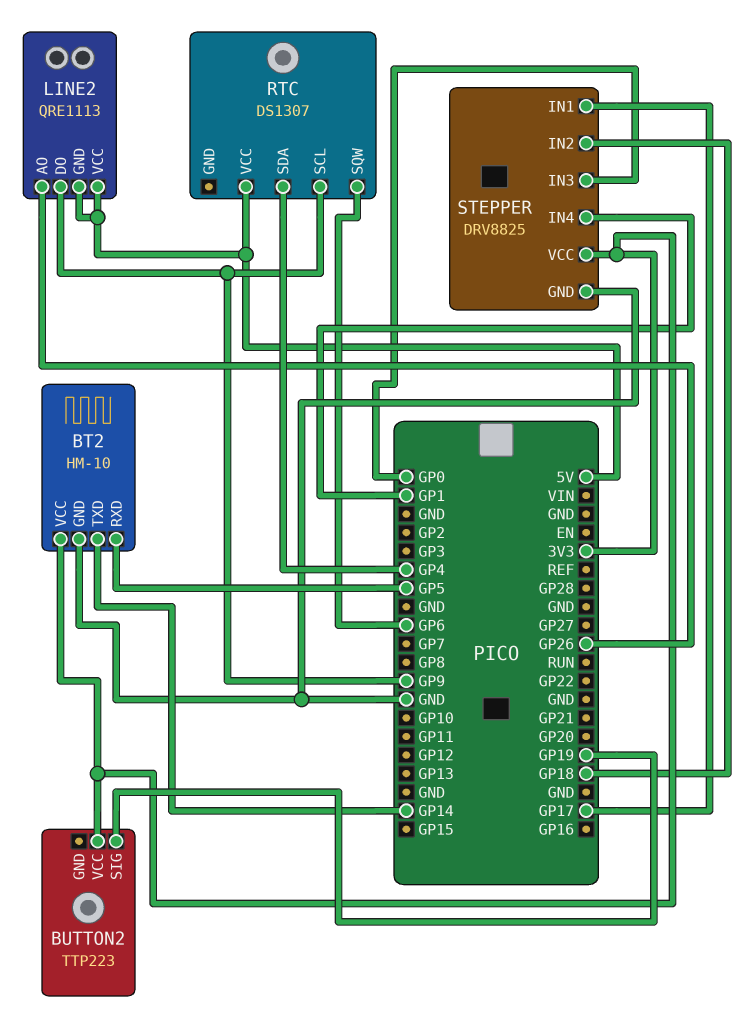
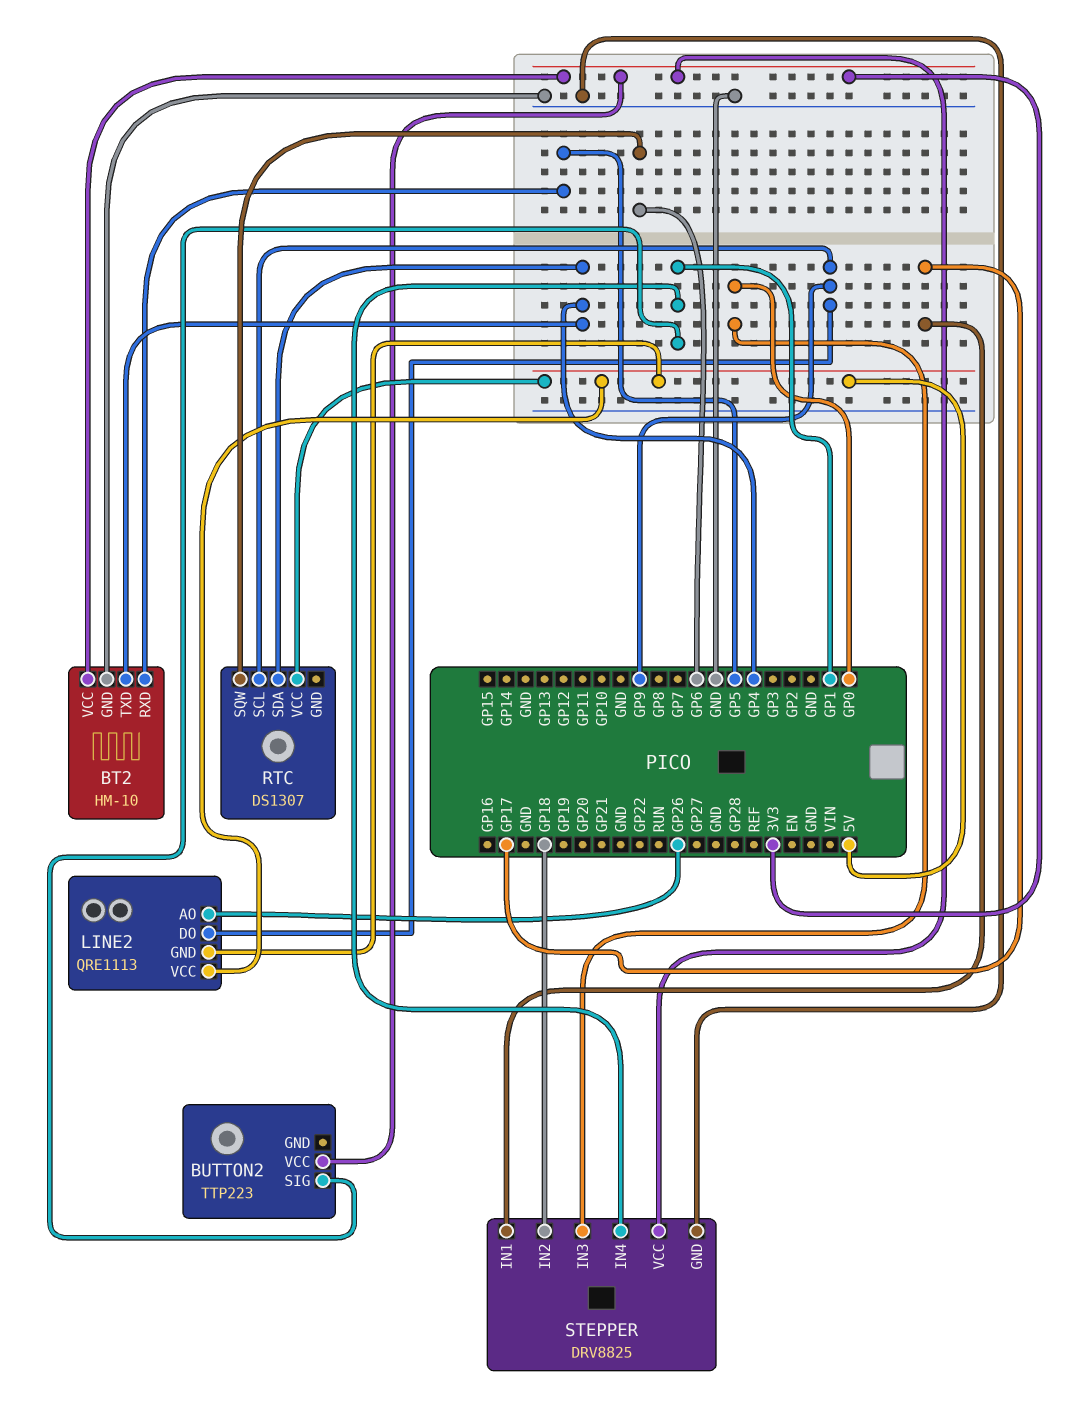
BT2 pin TXD: GP14 -> GP4
BUTTON2 pin SIG: GP19 -> GP1

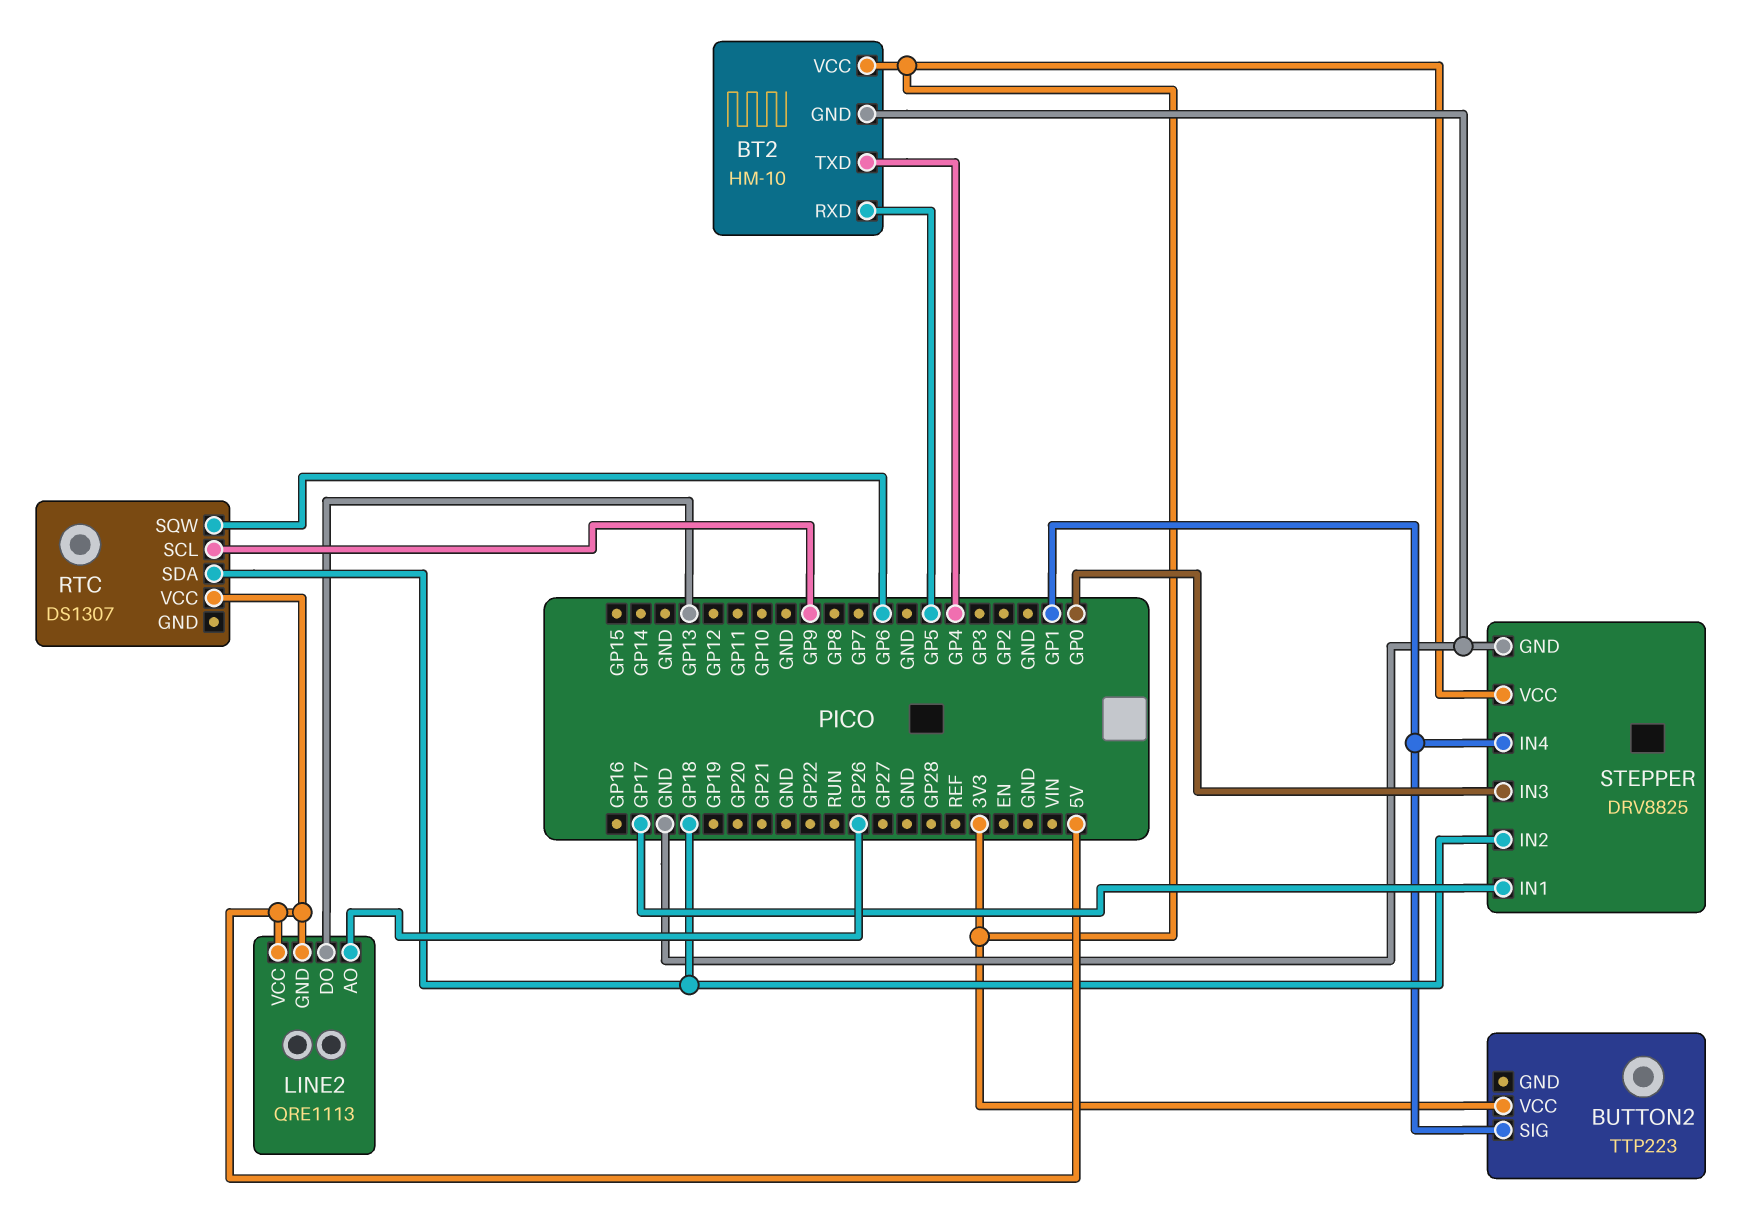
LINE2 pin DO: GP9 -> GP13
RTC pin SDA: GP4 -> GP18

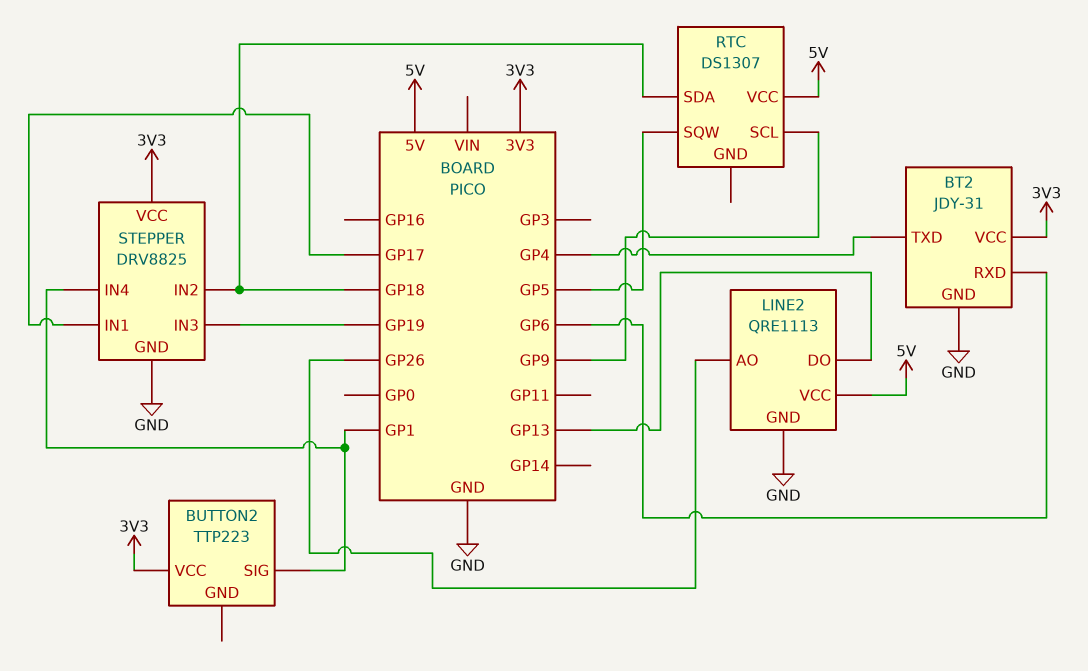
BT2: HM-10 -> JDY-31
BT2 pin RXD: GP5 -> GP6
LINE2 pin GND: 5V -> GND
RTC pin SQW: GP6 -> GP5
STEPPER pin IN3: GP0 -> GP19

